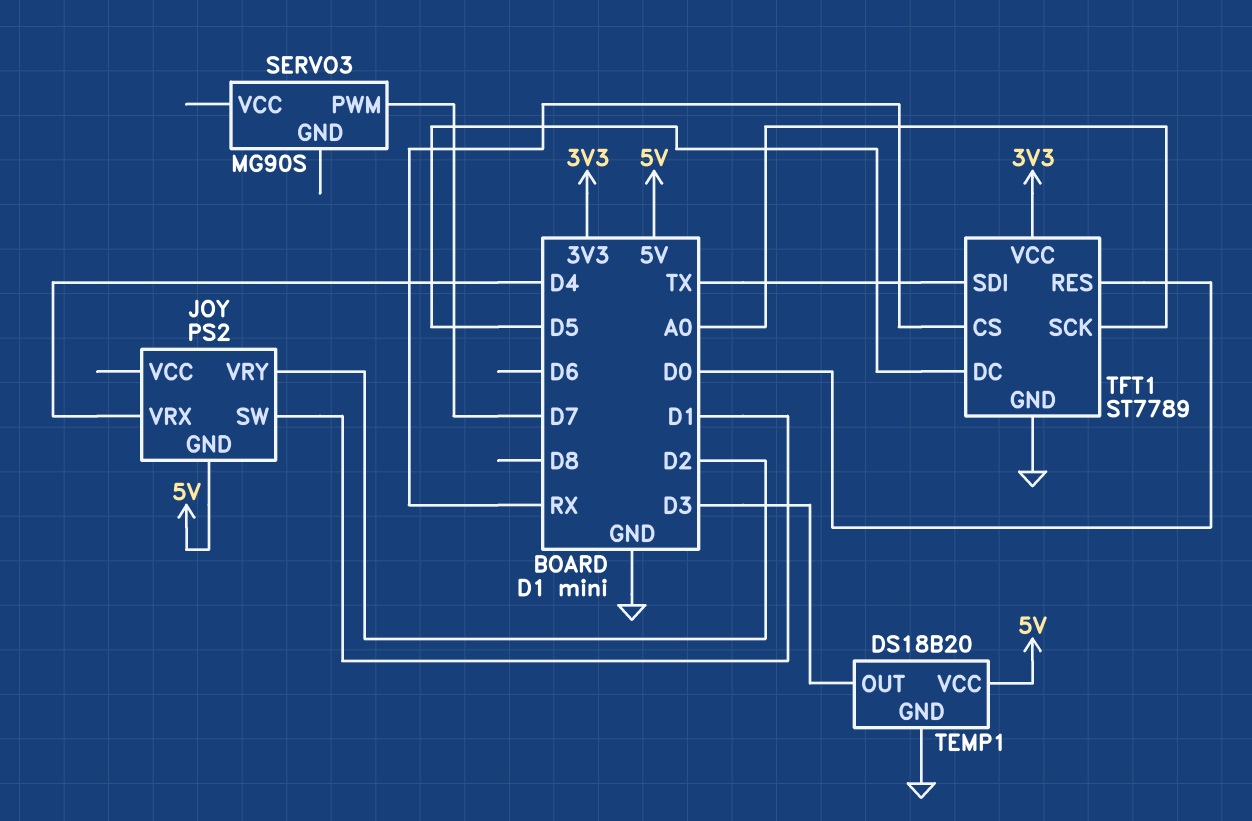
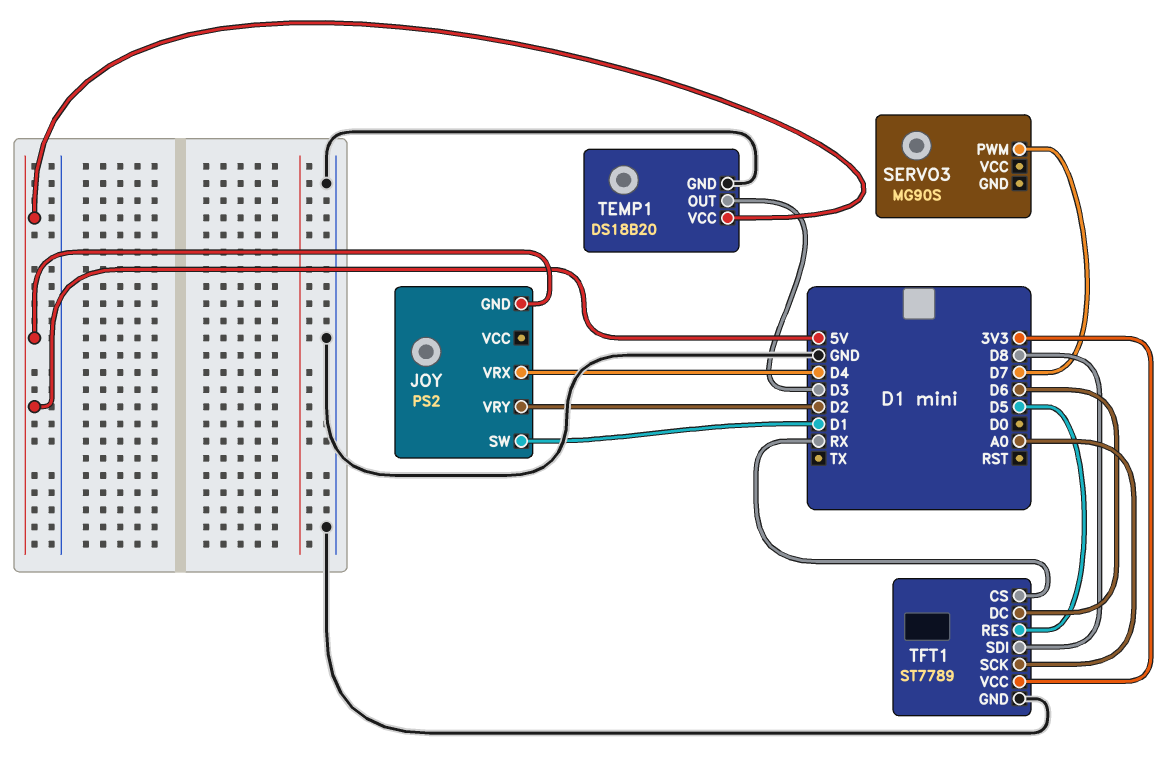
TFT1 pin DC: D5 -> D6
TFT1 pin RES: D0 -> D5
TFT1 pin SDI: TX -> D8

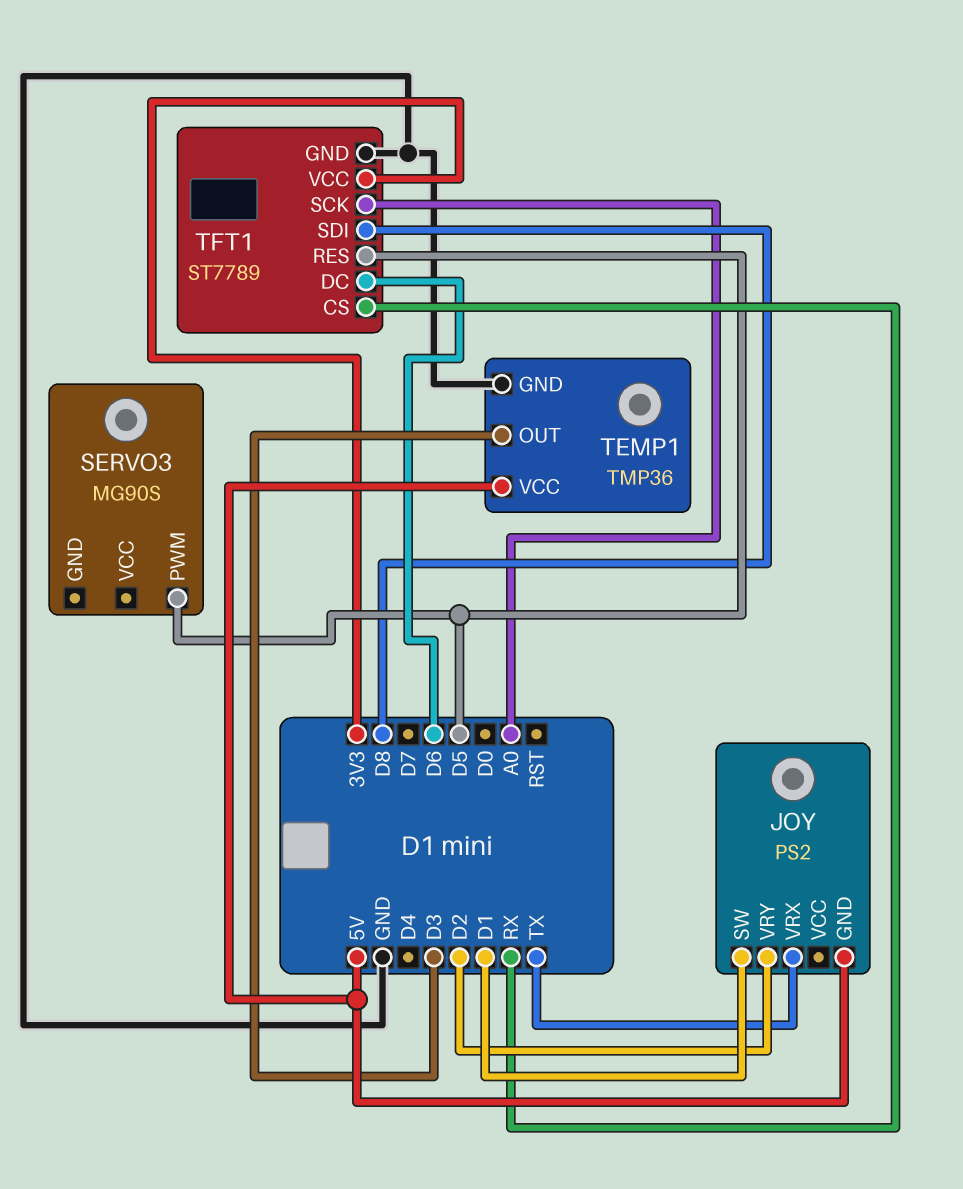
JOY pin VRX: D4 -> TX
SERVO3 pin PWM: D7 -> D5
TEMP1: DS18B20 -> TMP36

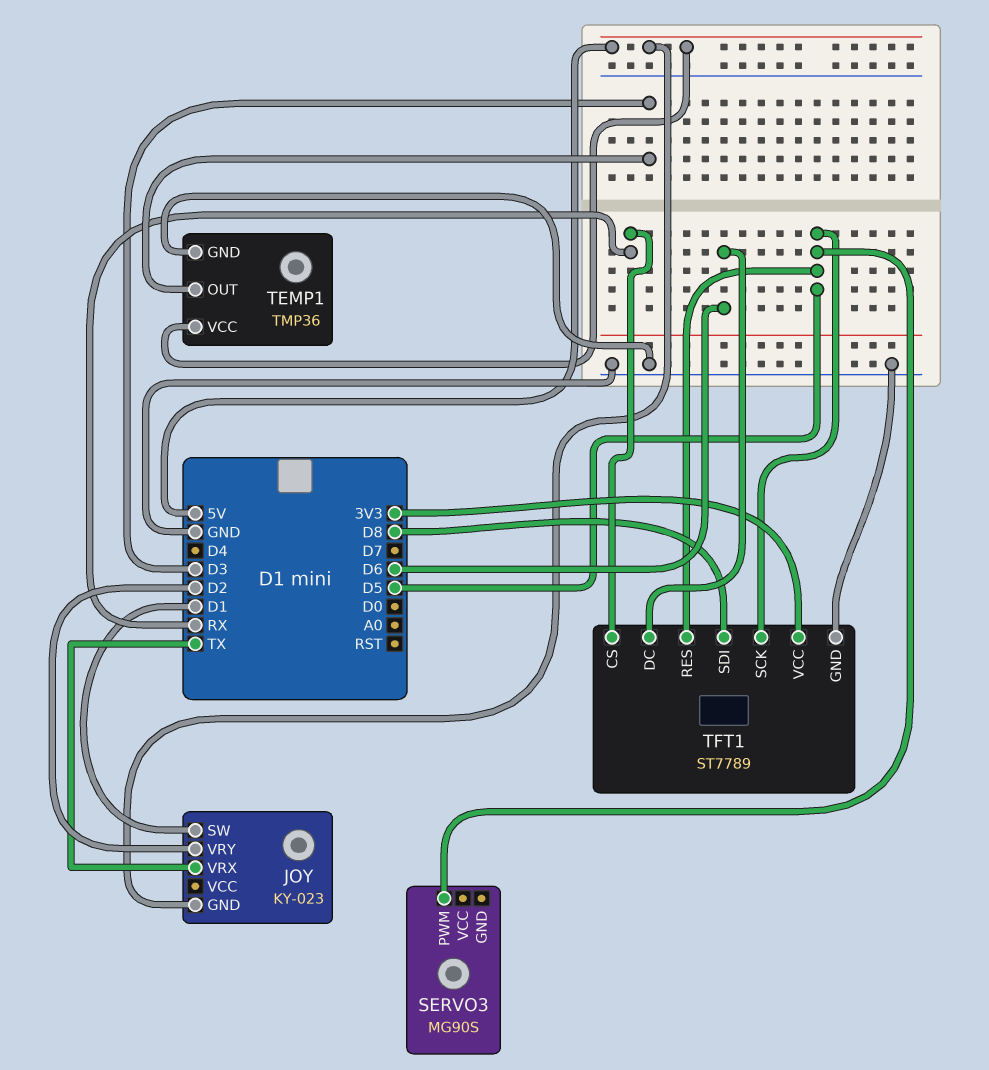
JOY: PS2 -> KY-023
TFT1 pin SCK: A0 -> D5

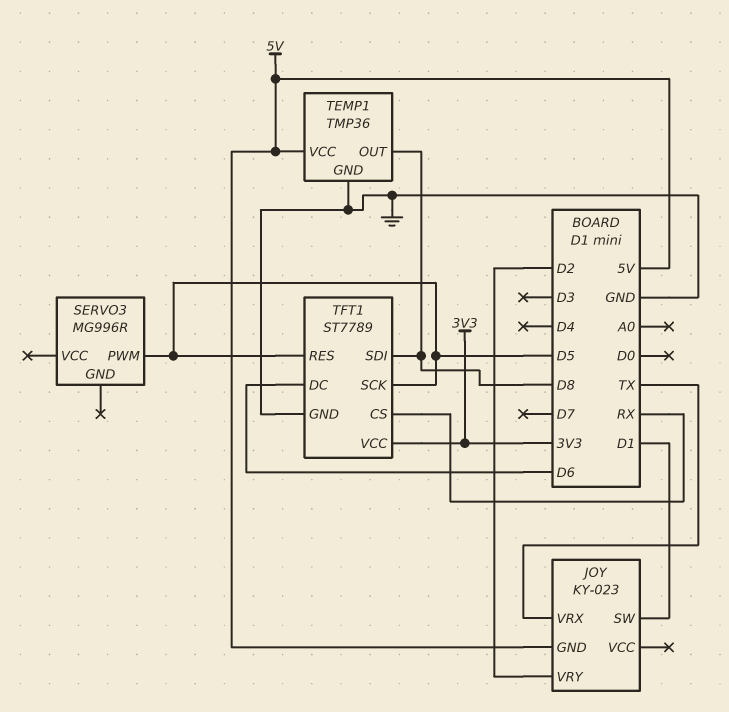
SERVO3: MG90S -> MG996R
TEMP1 pin OUT: D3 -> D8

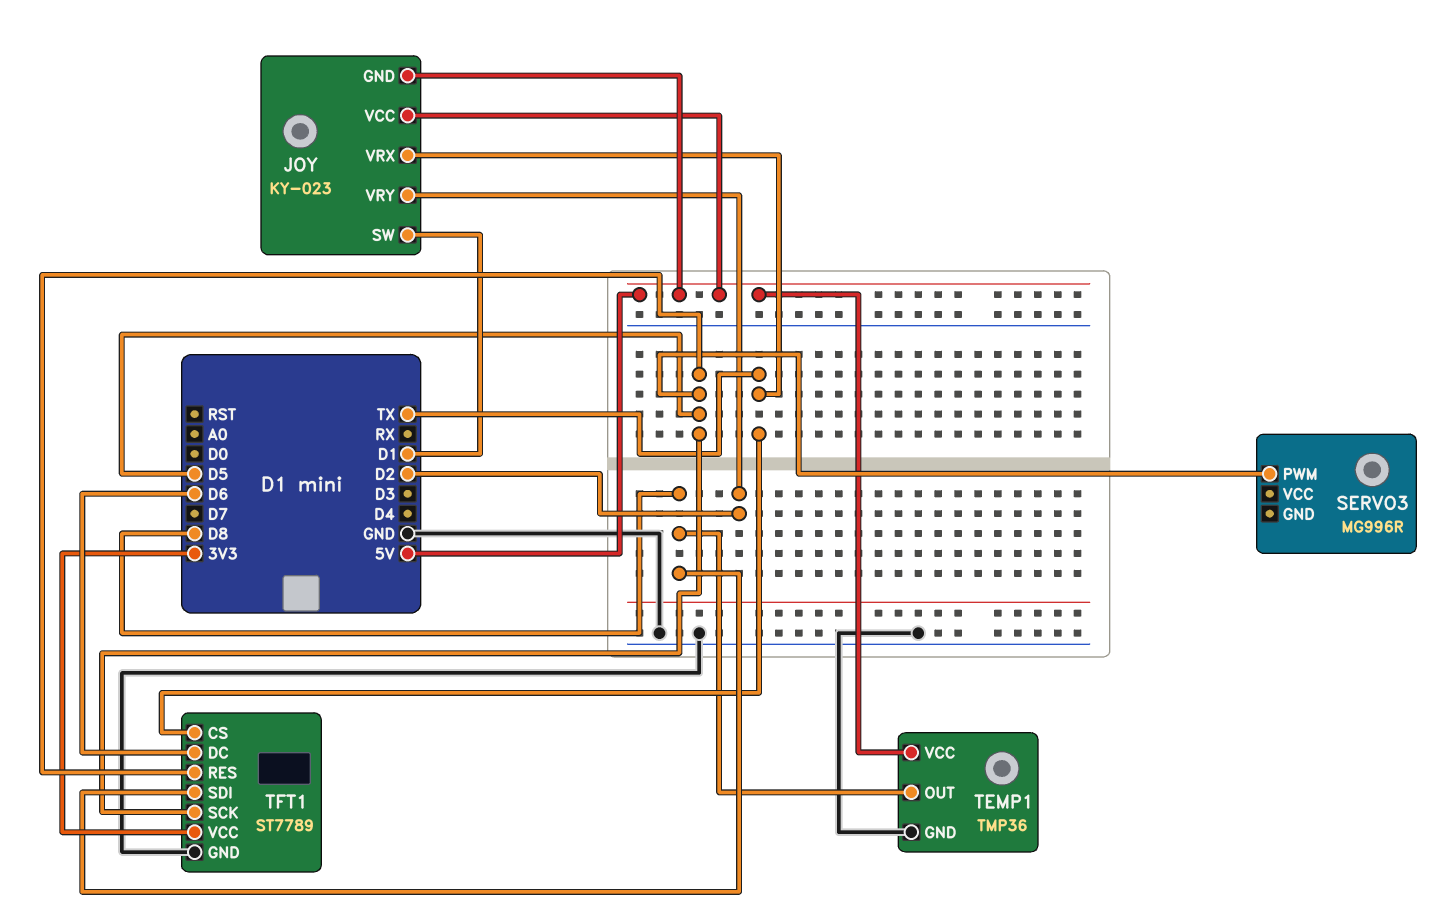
JOY pin VCC: none -> 5V
TFT1 pin CS: RX -> TX

